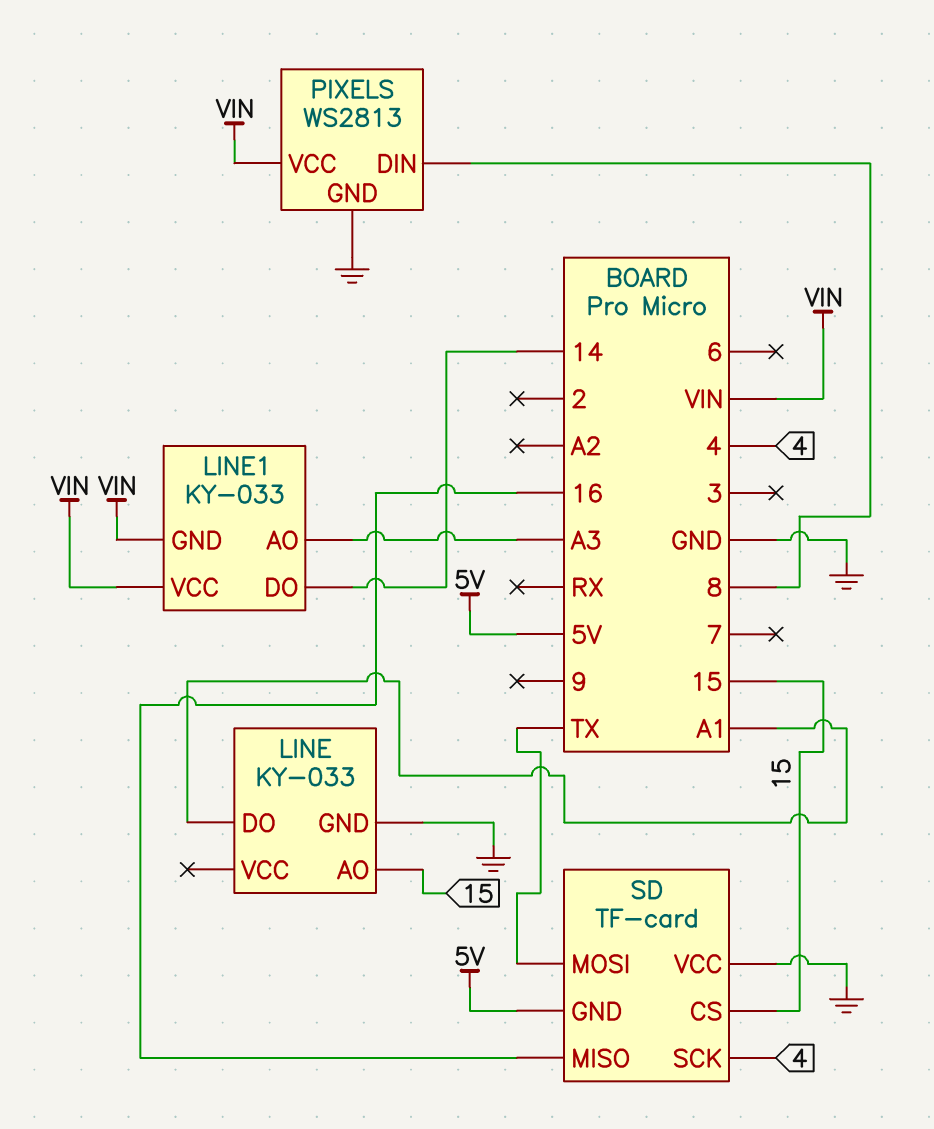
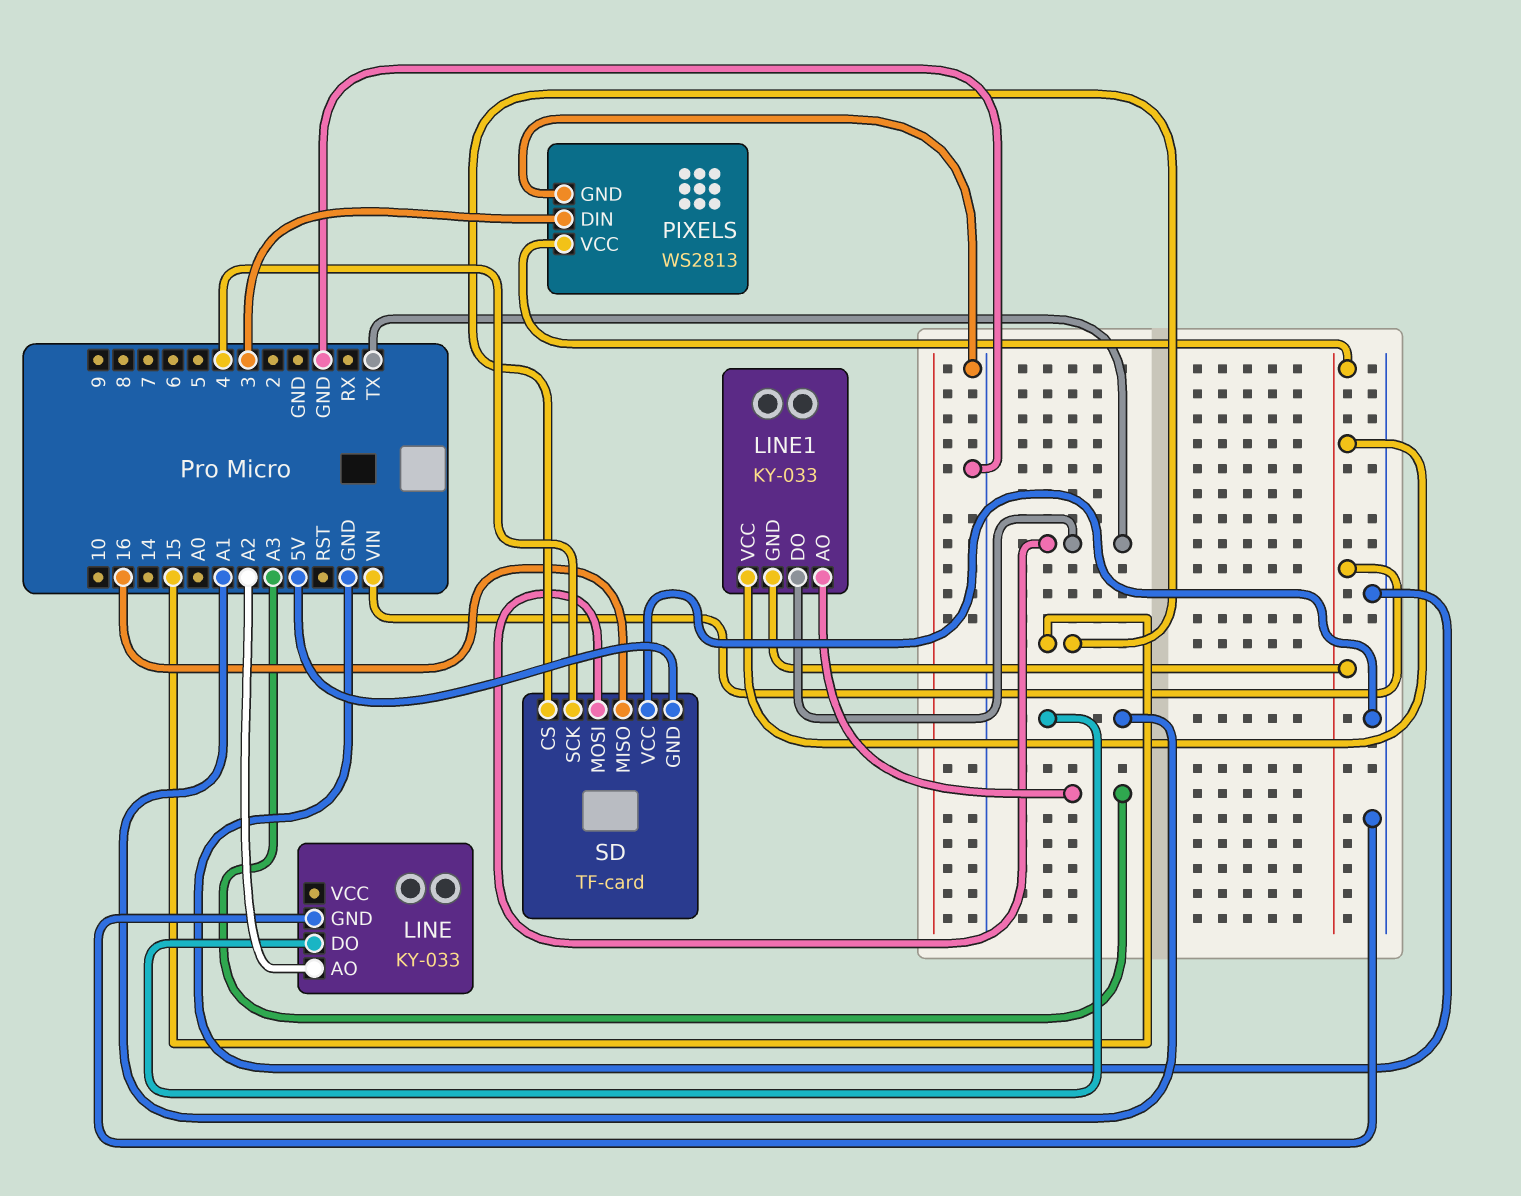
LINE pin AO: 15 -> A2
LINE1 pin DO: 14 -> TX
PIXELS pin DIN: 8 -> 3

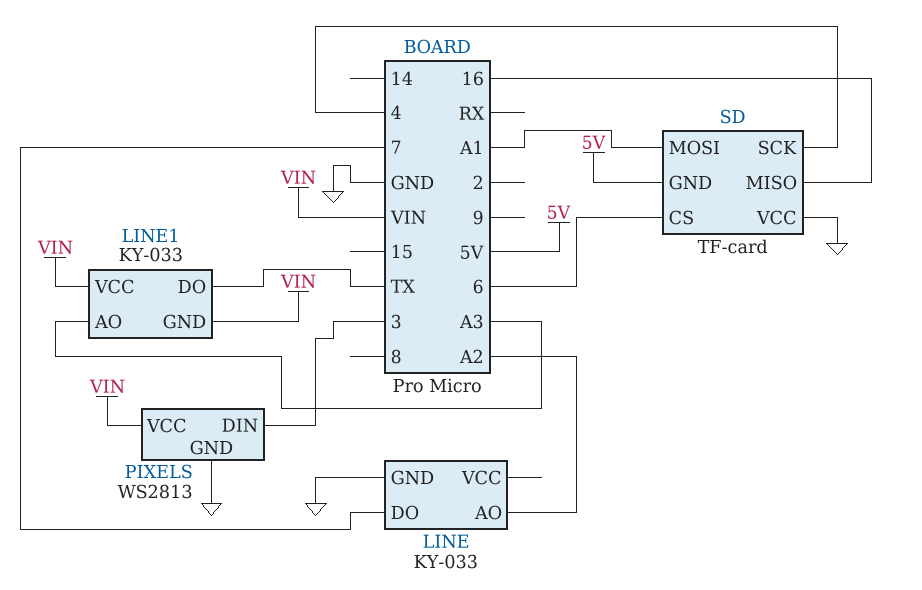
LINE pin DO: A1 -> 7
SD pin CS: 15 -> 6
SD pin MOSI: TX -> A1

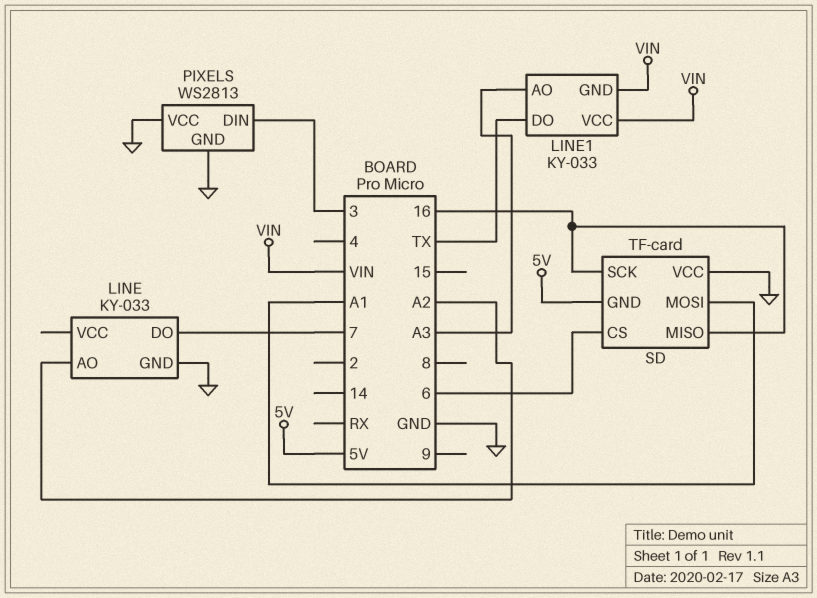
PIXELS pin VCC: VIN -> GND
SD pin SCK: 4 -> 16

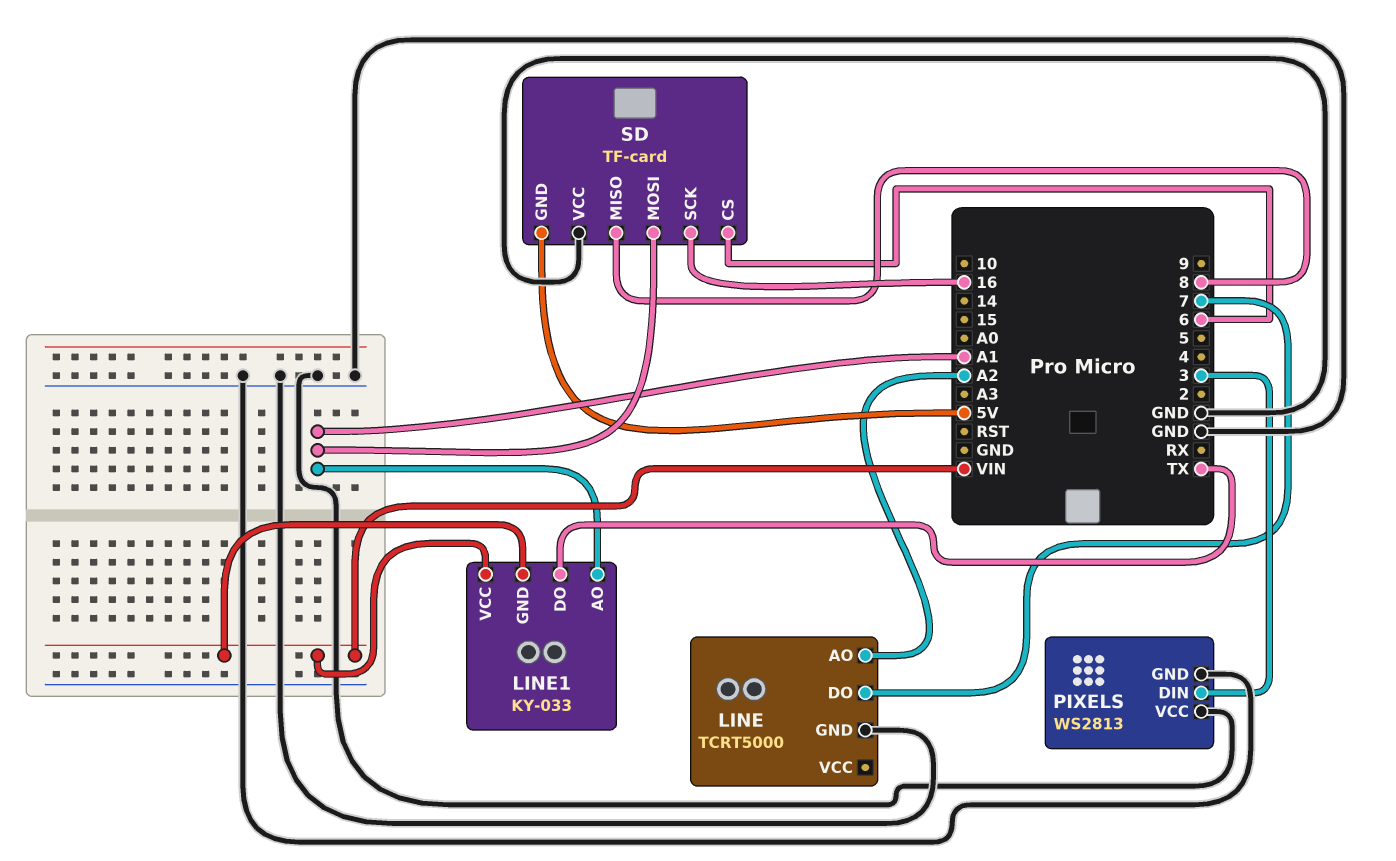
LINE: KY-033 -> TCRT5000
LINE1 pin AO: A3 -> A1
SD pin MISO: 16 -> 8

